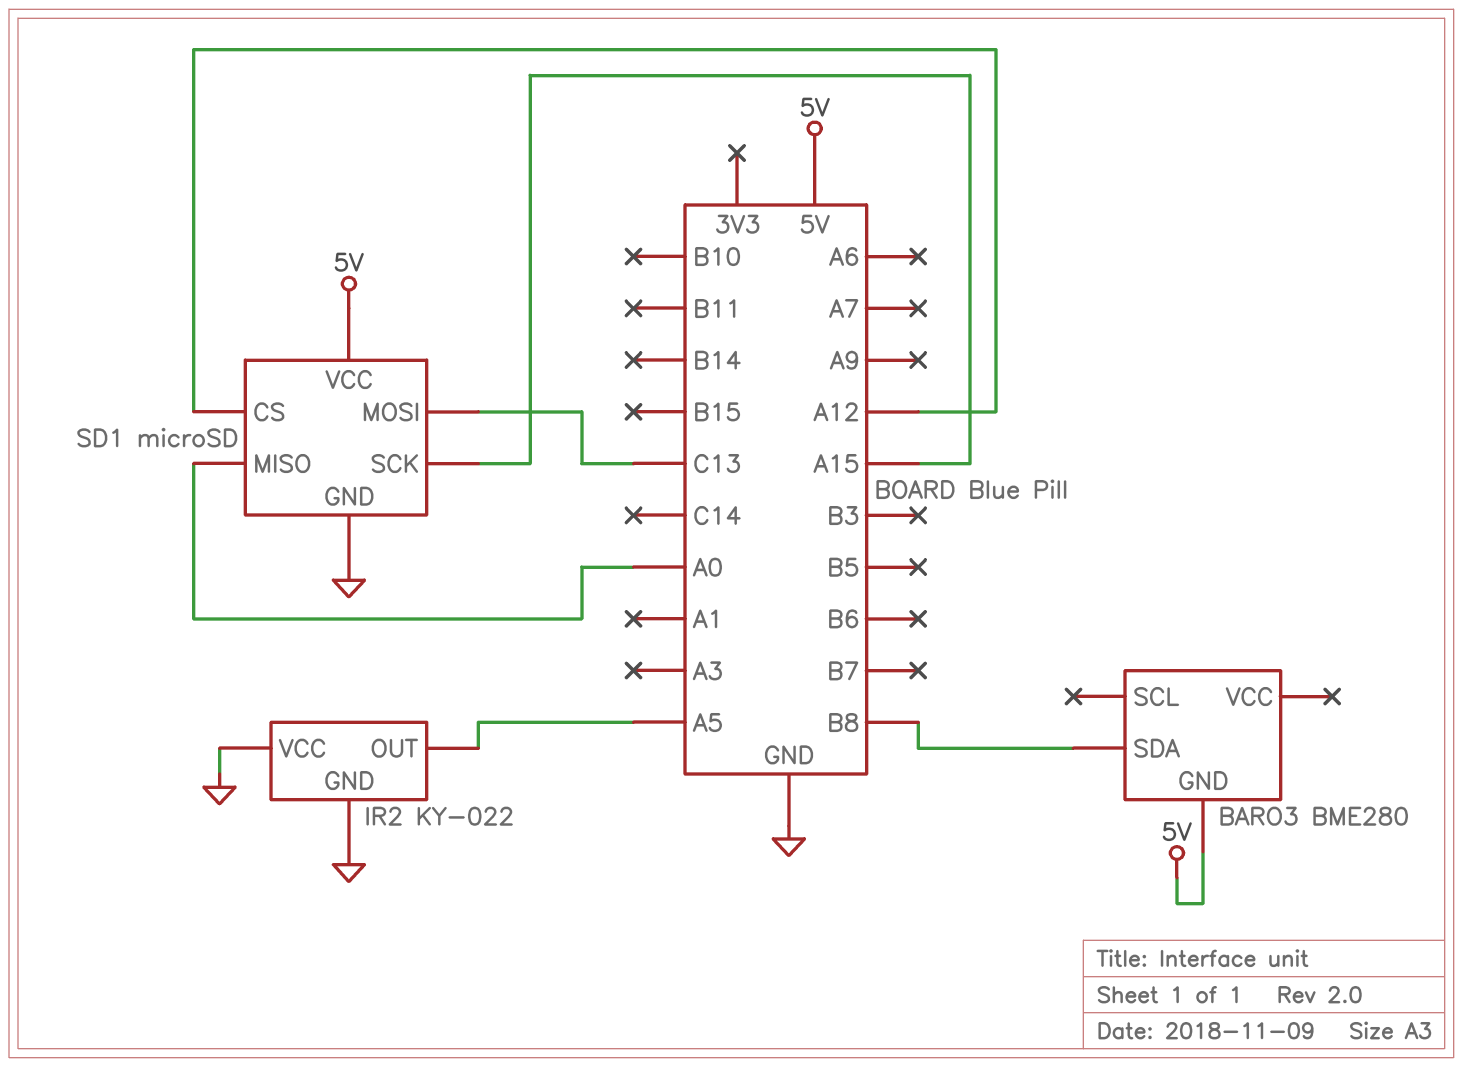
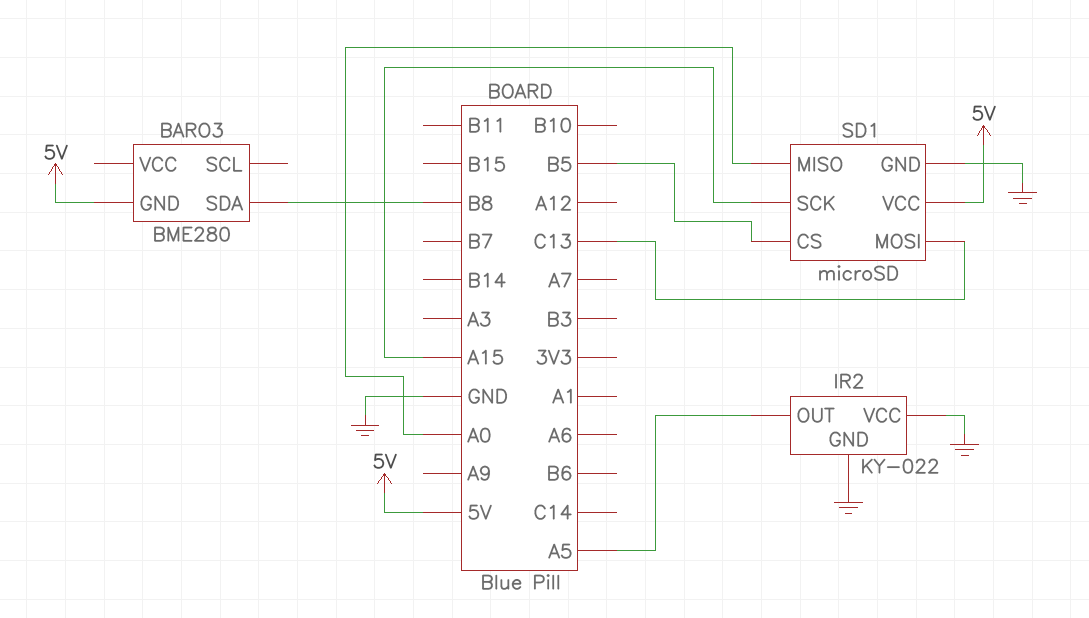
SD1 pin CS: A12 -> B5

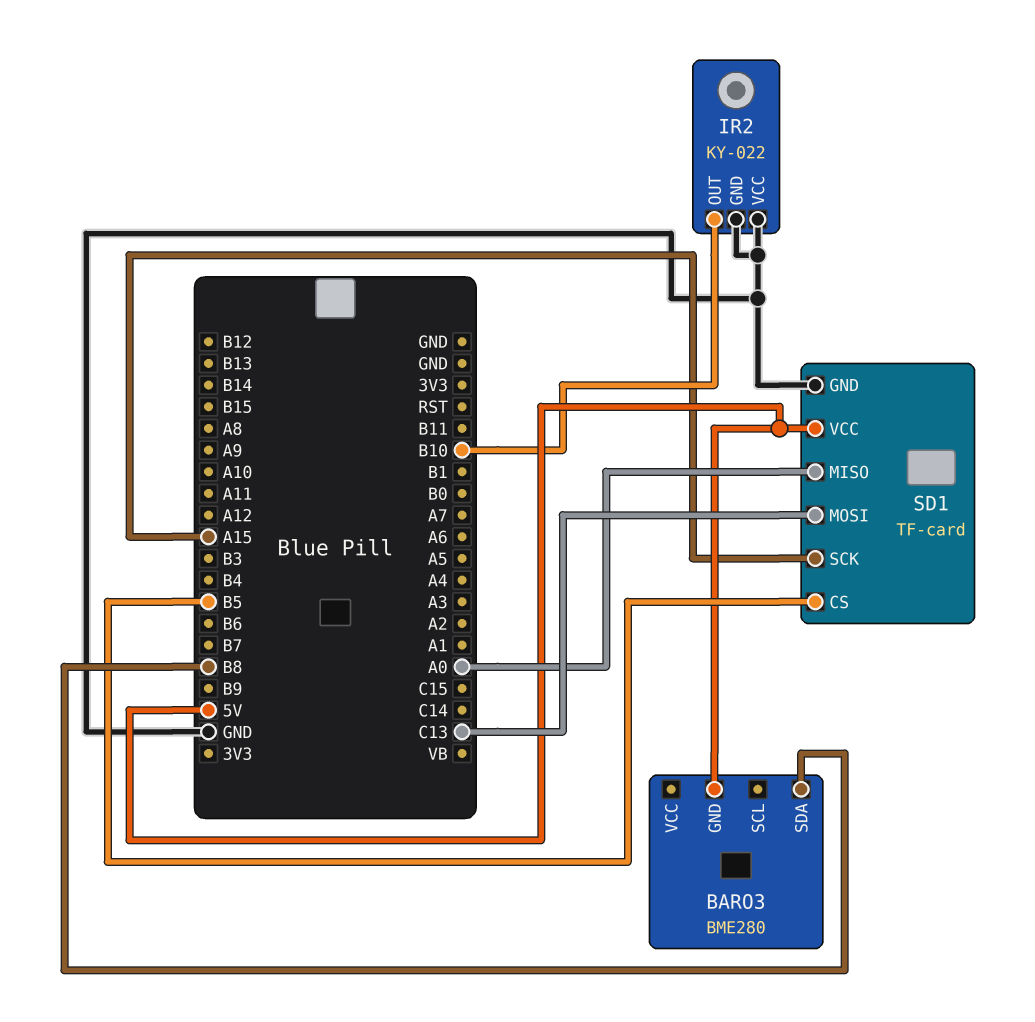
IR2 pin OUT: A5 -> B10
SD1: microSD -> TF-card

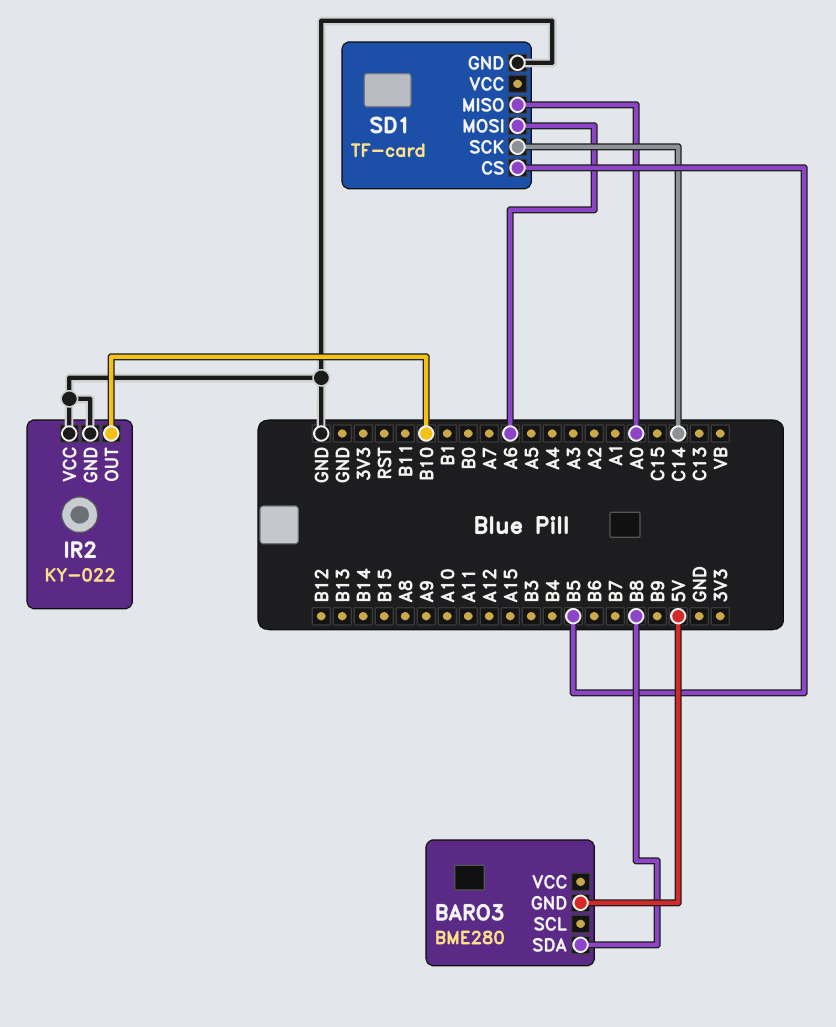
SD1 pin MOSI: C13 -> A6
SD1 pin SCK: A15 -> C14
SD1 pin VCC: 5V -> none

